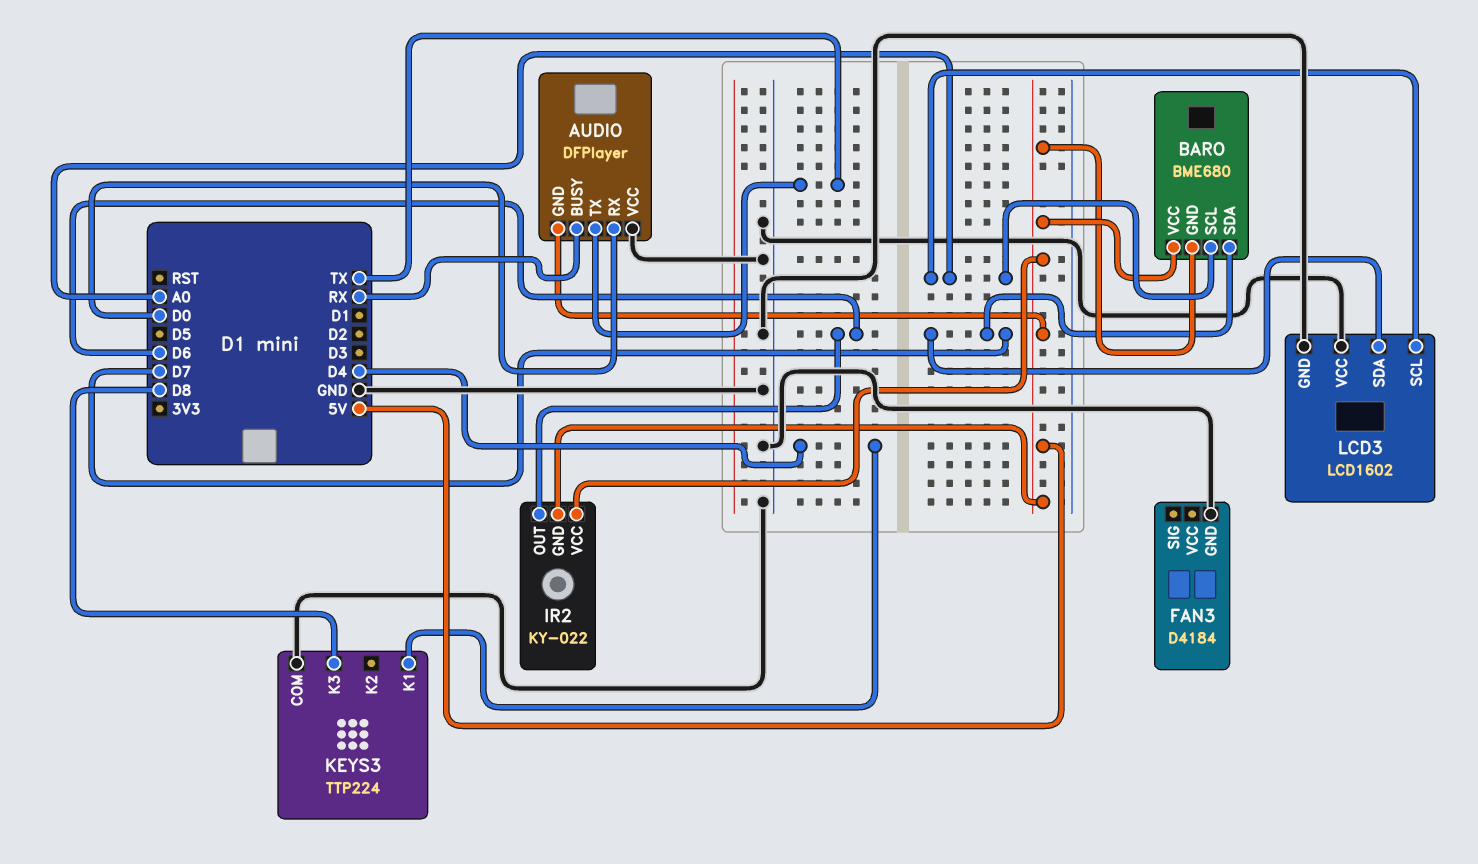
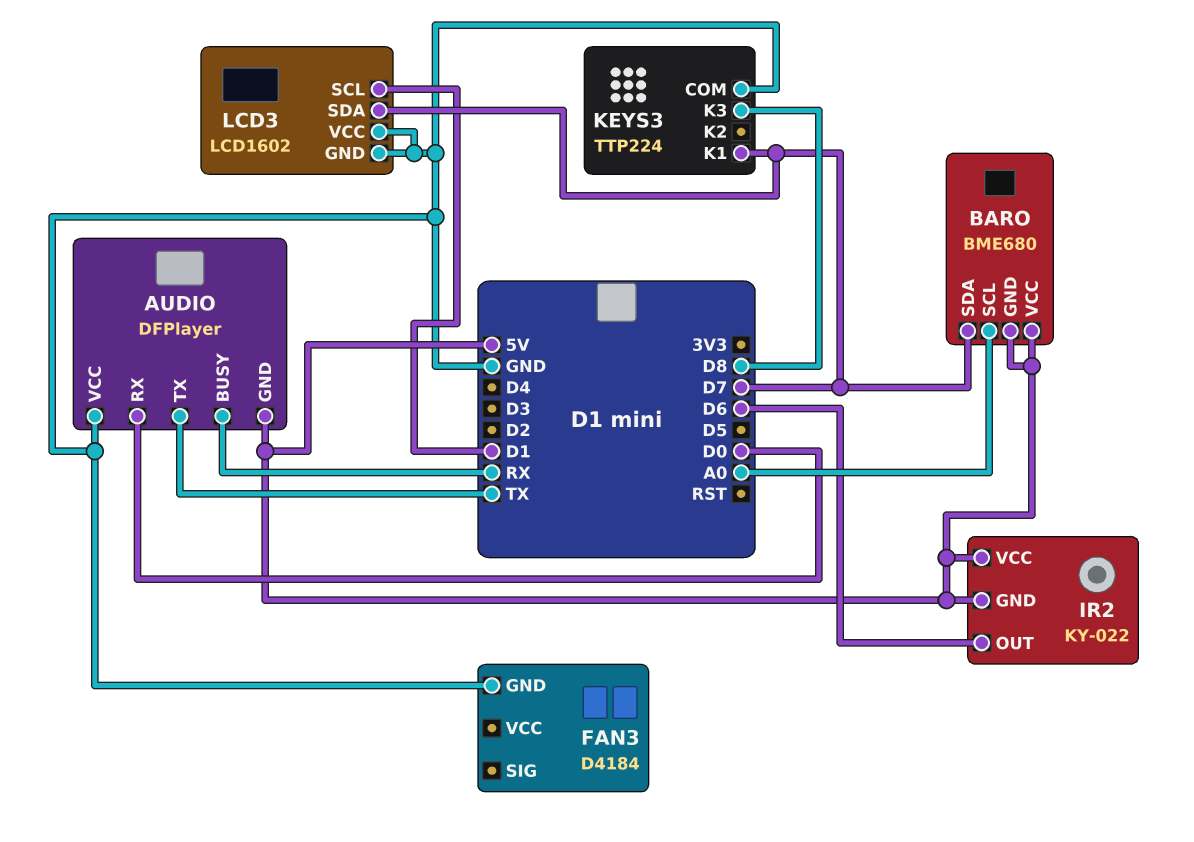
KEYS3 pin K1: D4 -> D7
LCD3 pin SCL: A0 -> D1

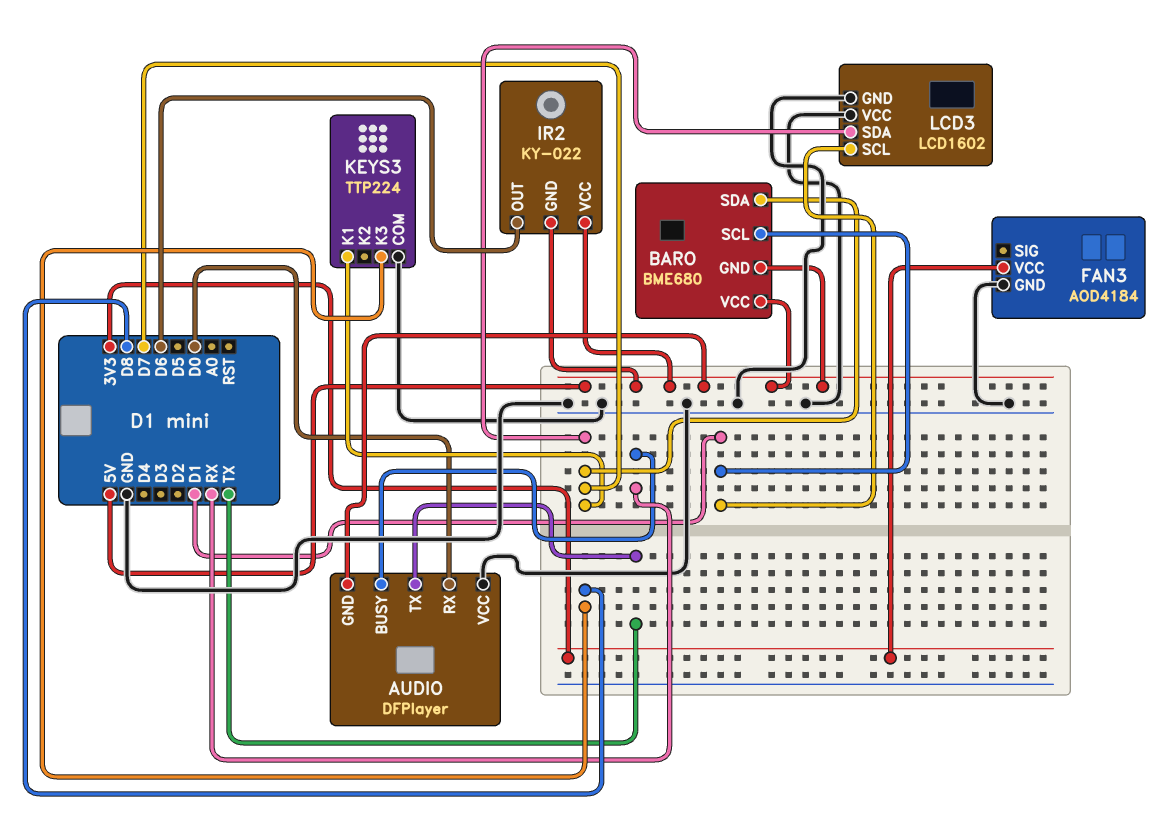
BARO pin SCL: A0 -> D1
FAN3: D4184 -> AOD4184
FAN3 pin VCC: none -> 3V3

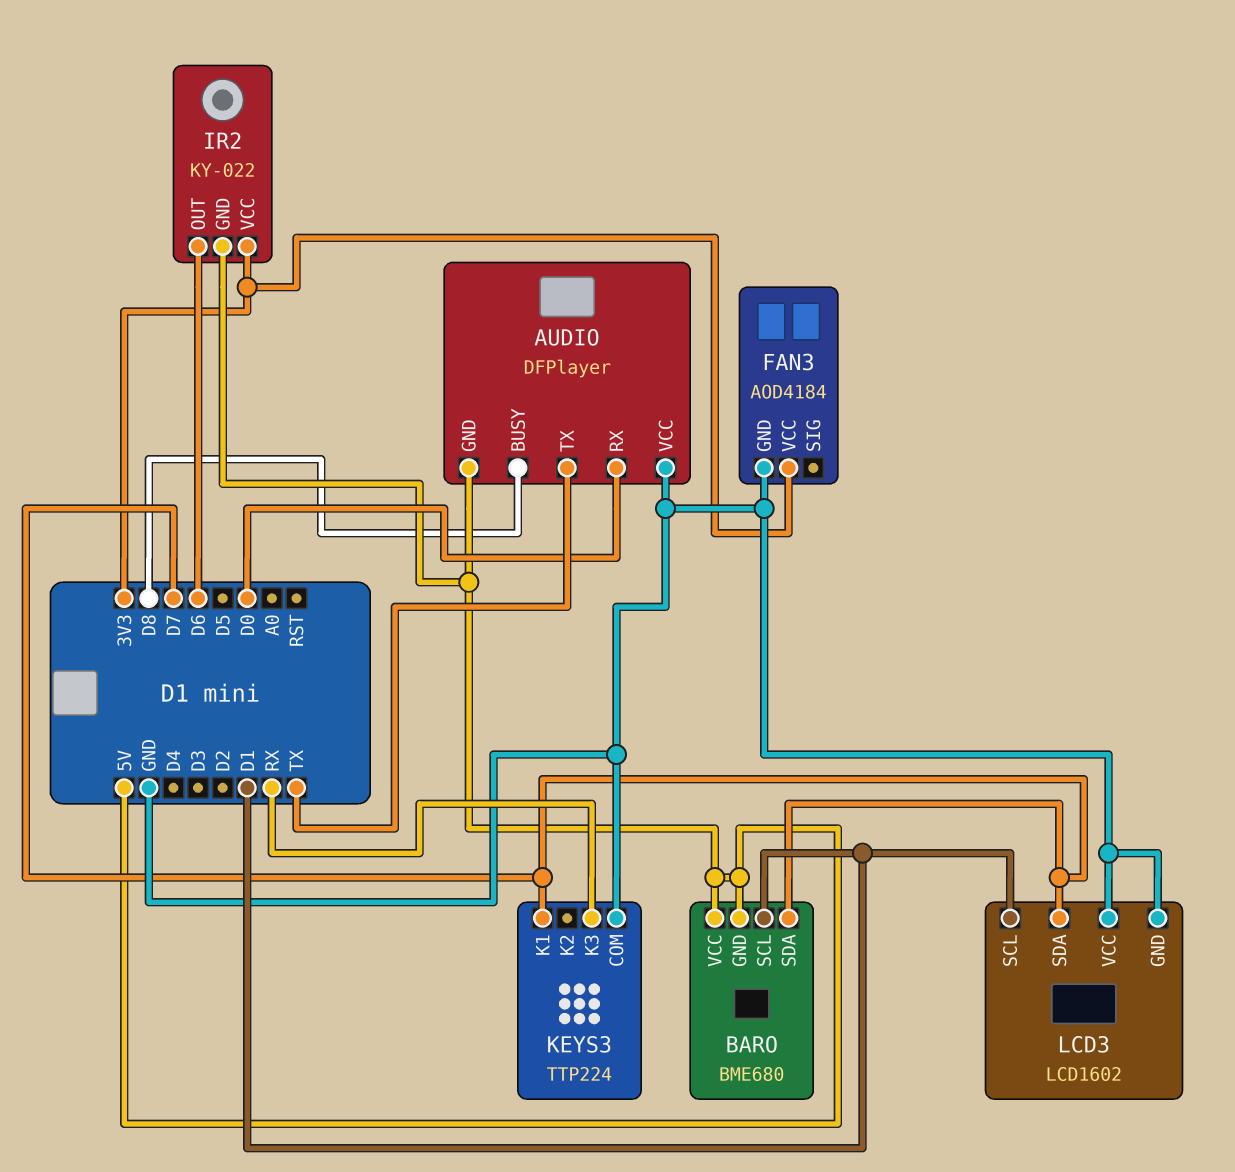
AUDIO pin BUSY: RX -> D8
IR2 pin VCC: 5V -> 3V3
KEYS3 pin K3: D8 -> RX

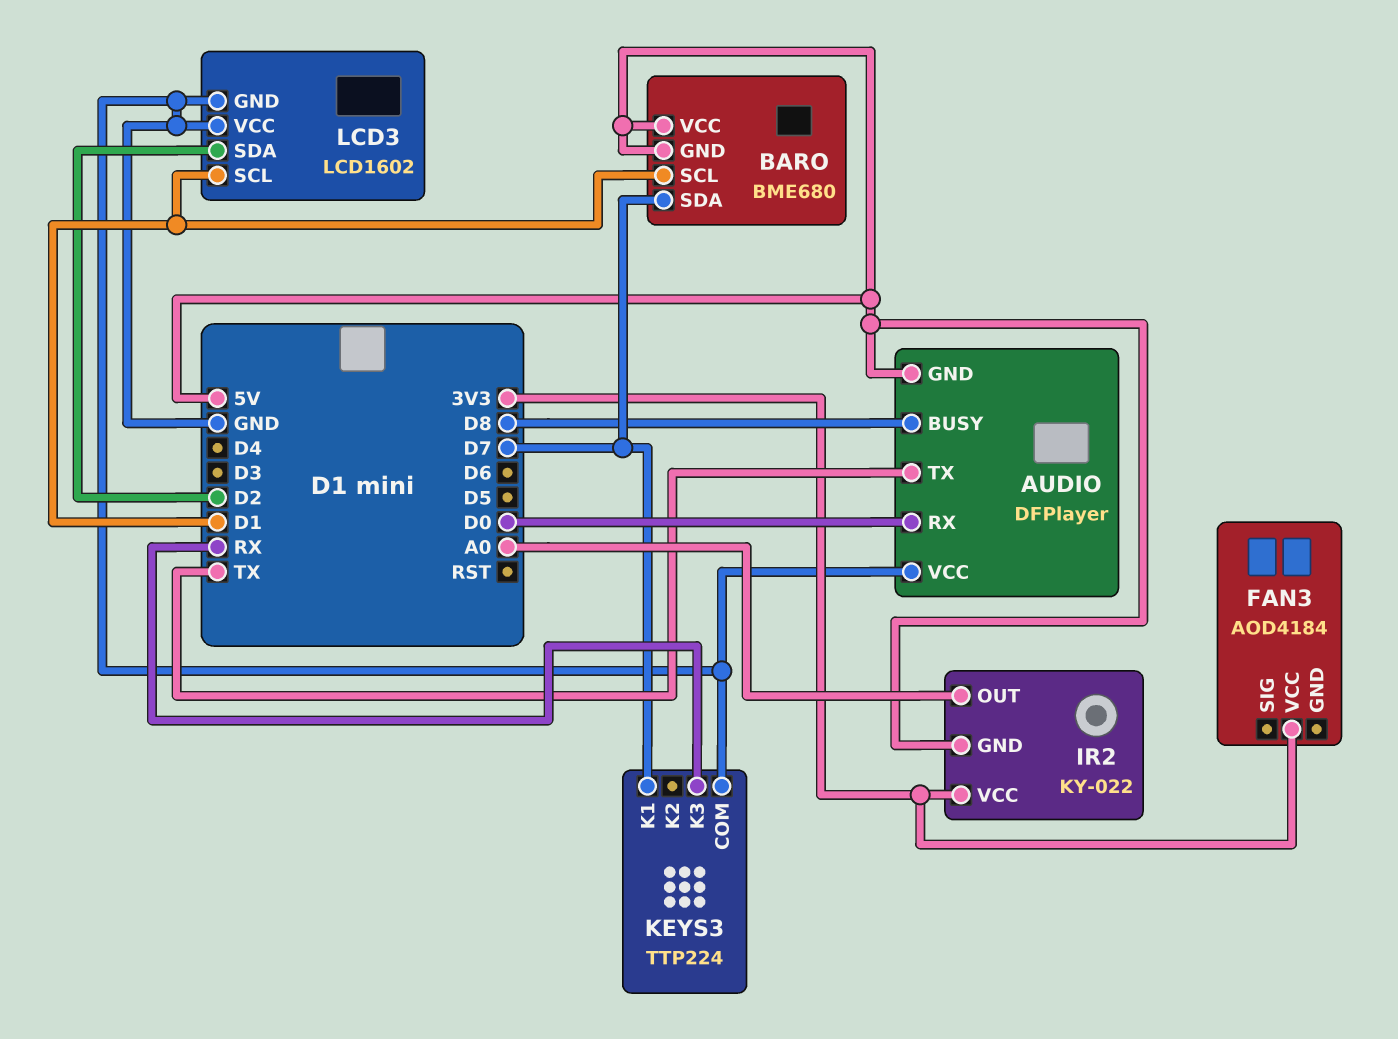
FAN3 pin GND: GND -> none
IR2 pin OUT: D6 -> A0
LCD3 pin SDA: D7 -> D2

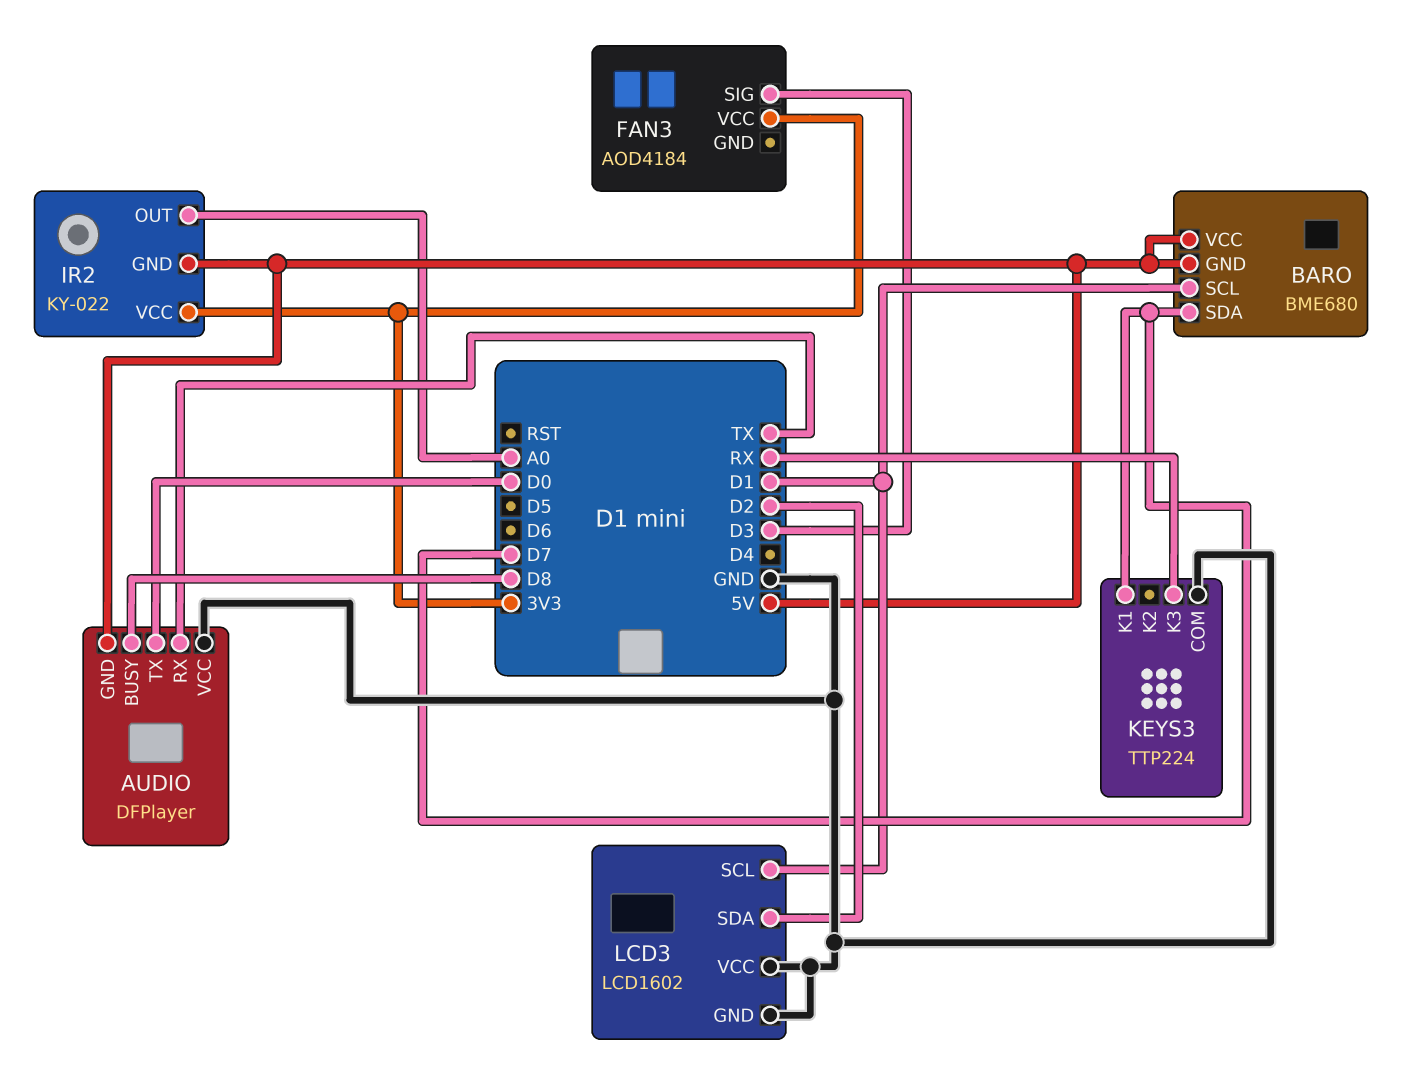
AUDIO pin RX: D0 -> TX
AUDIO pin TX: TX -> D0
FAN3 pin SIG: none -> D3

